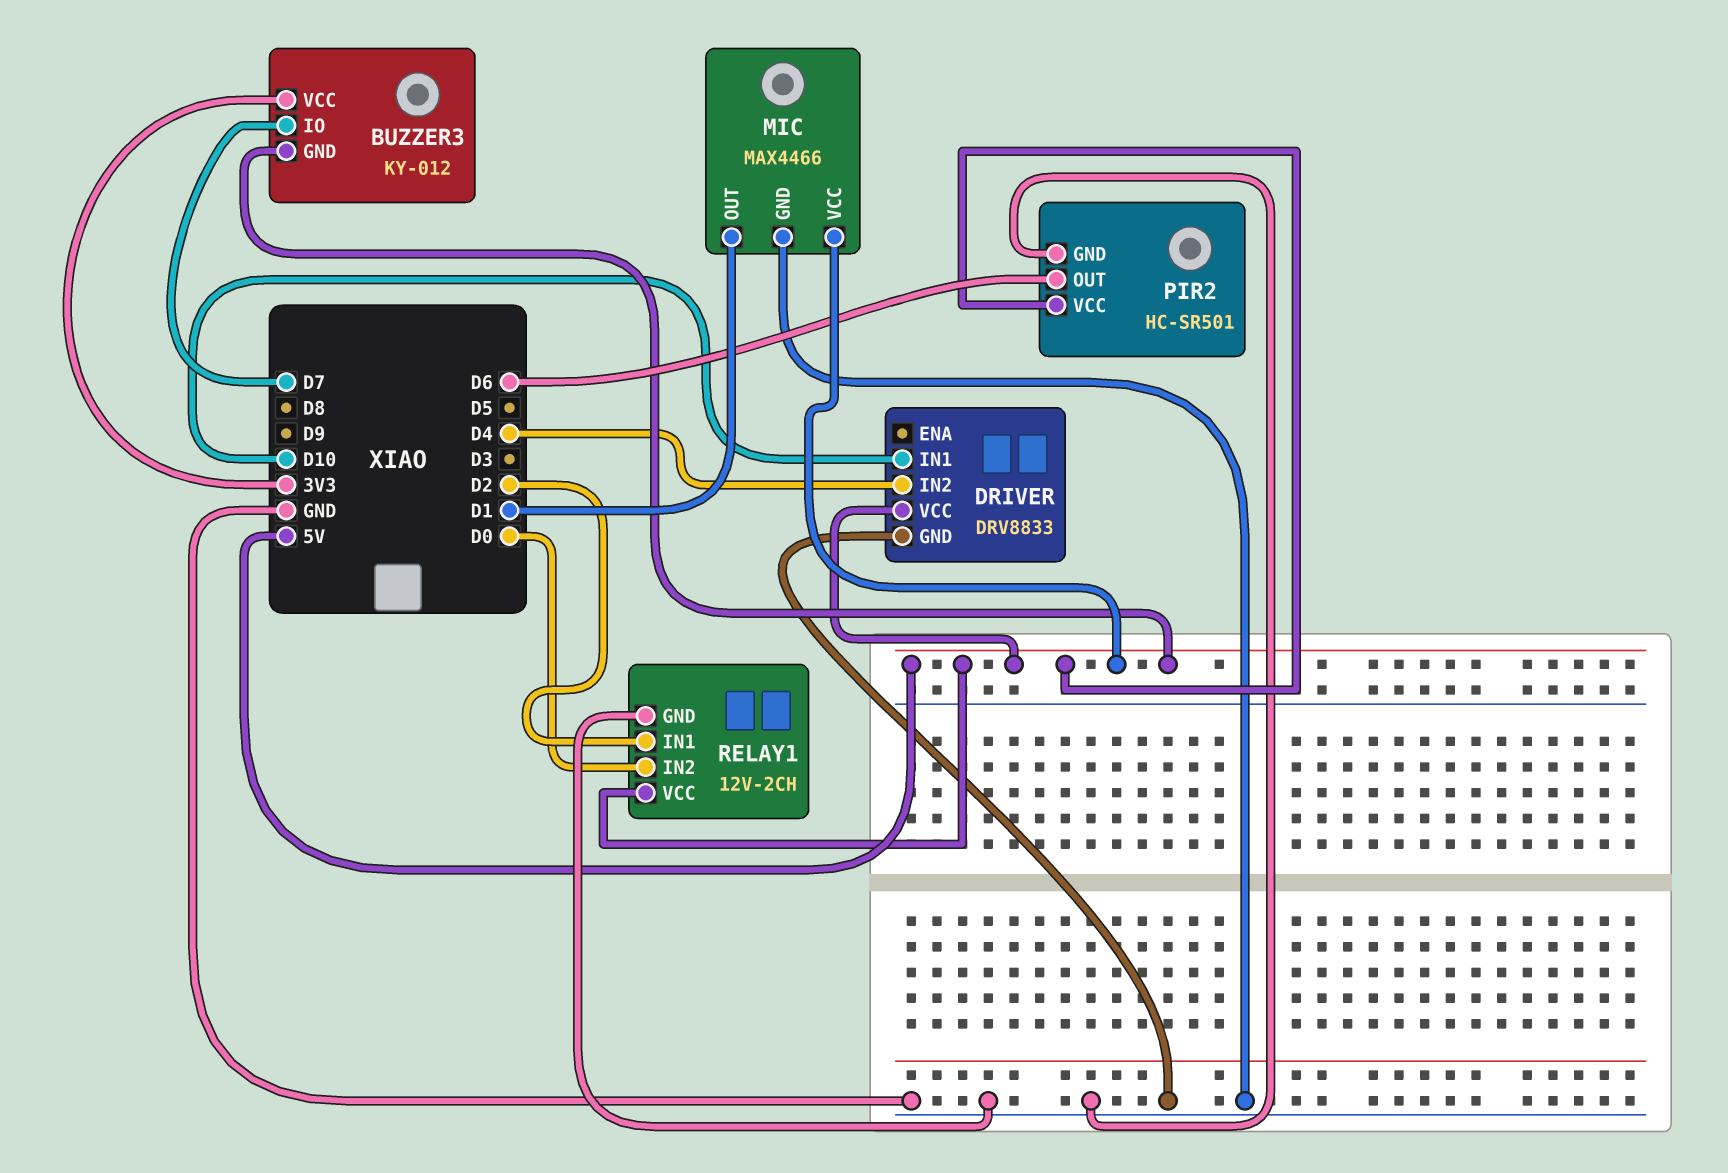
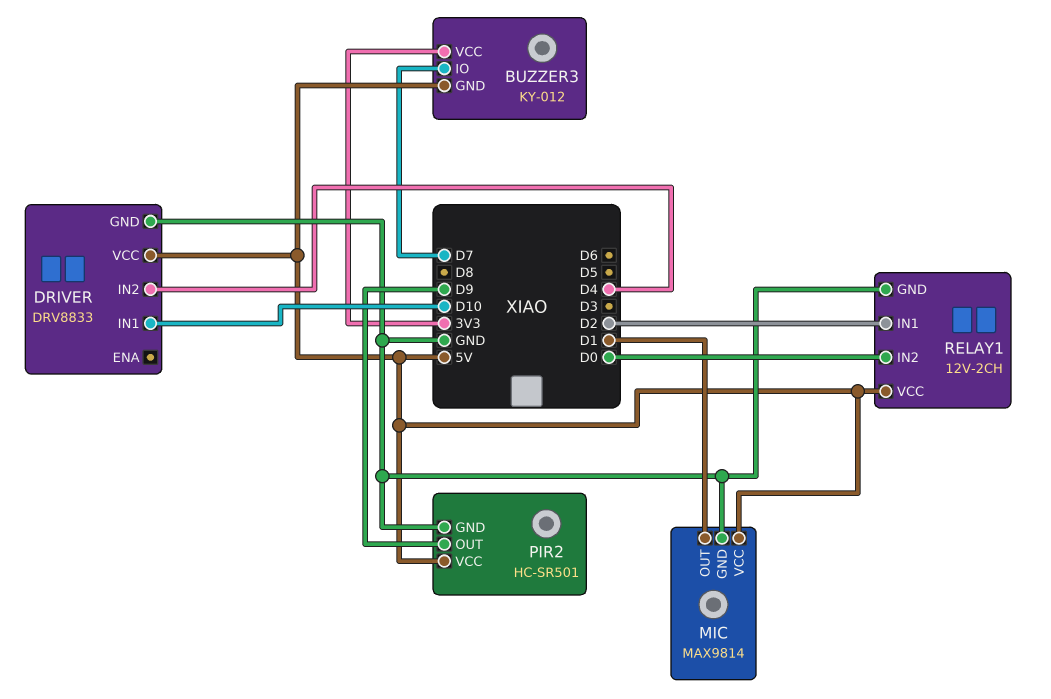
MIC: MAX4466 -> MAX9814
PIR2 pin OUT: D6 -> D9

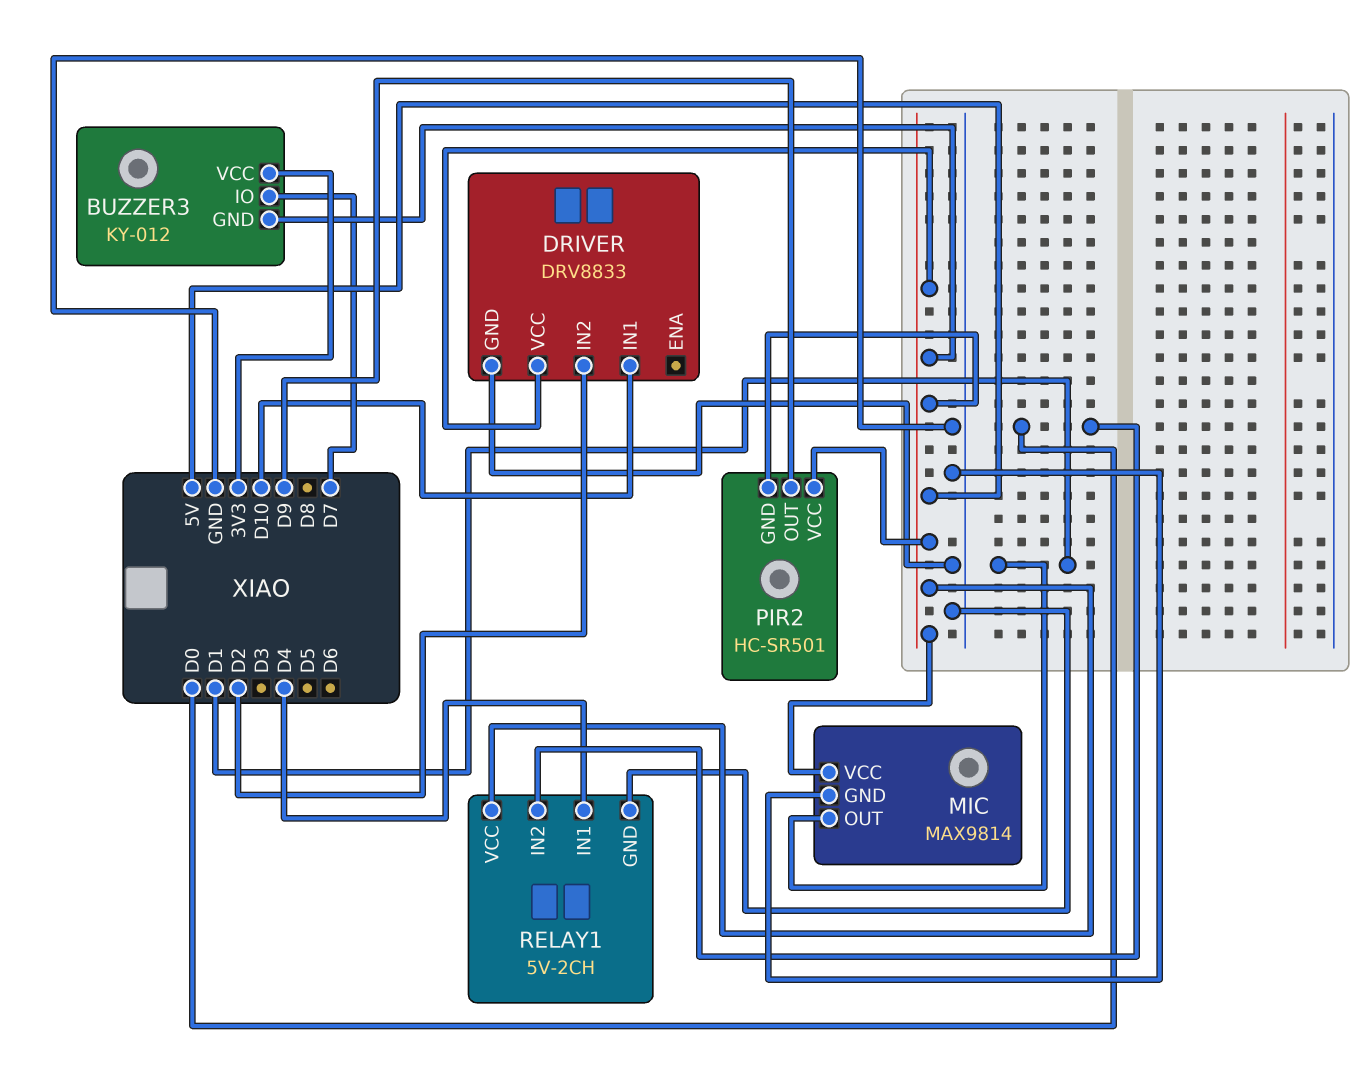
DRIVER pin IN2: D4 -> D2
PIR2 pin GND: GND -> 5V
RELAY1: 12V-2CH -> 5V-2CH
RELAY1 pin IN1: D2 -> D4

